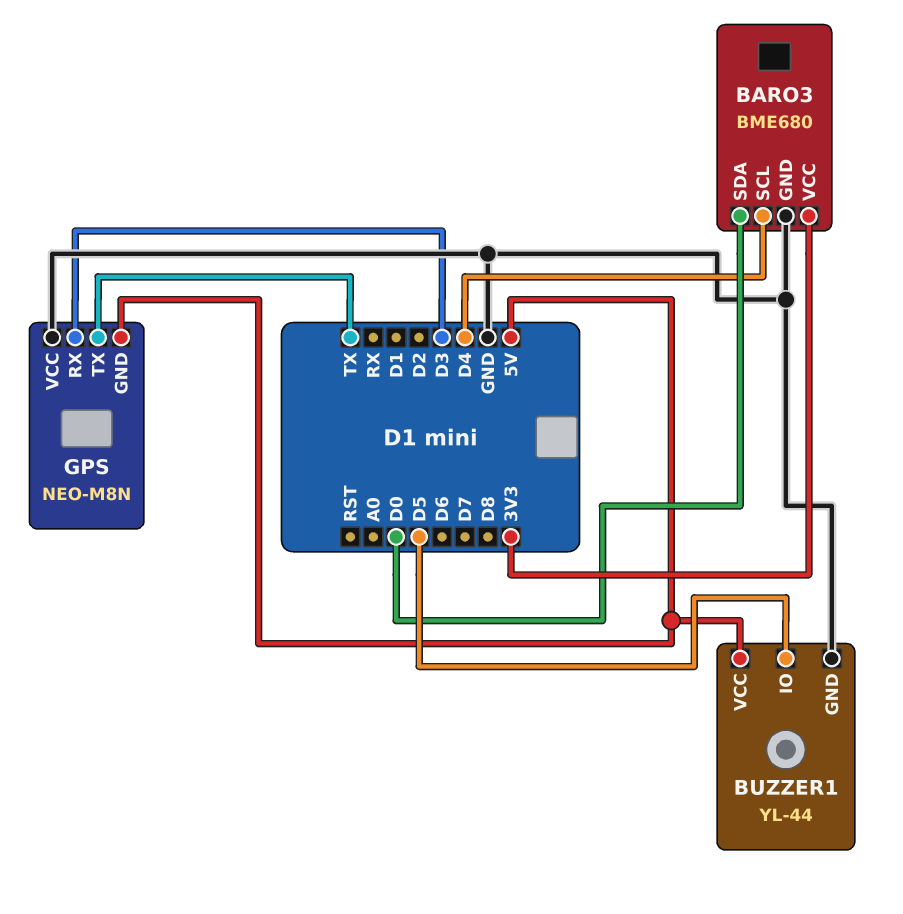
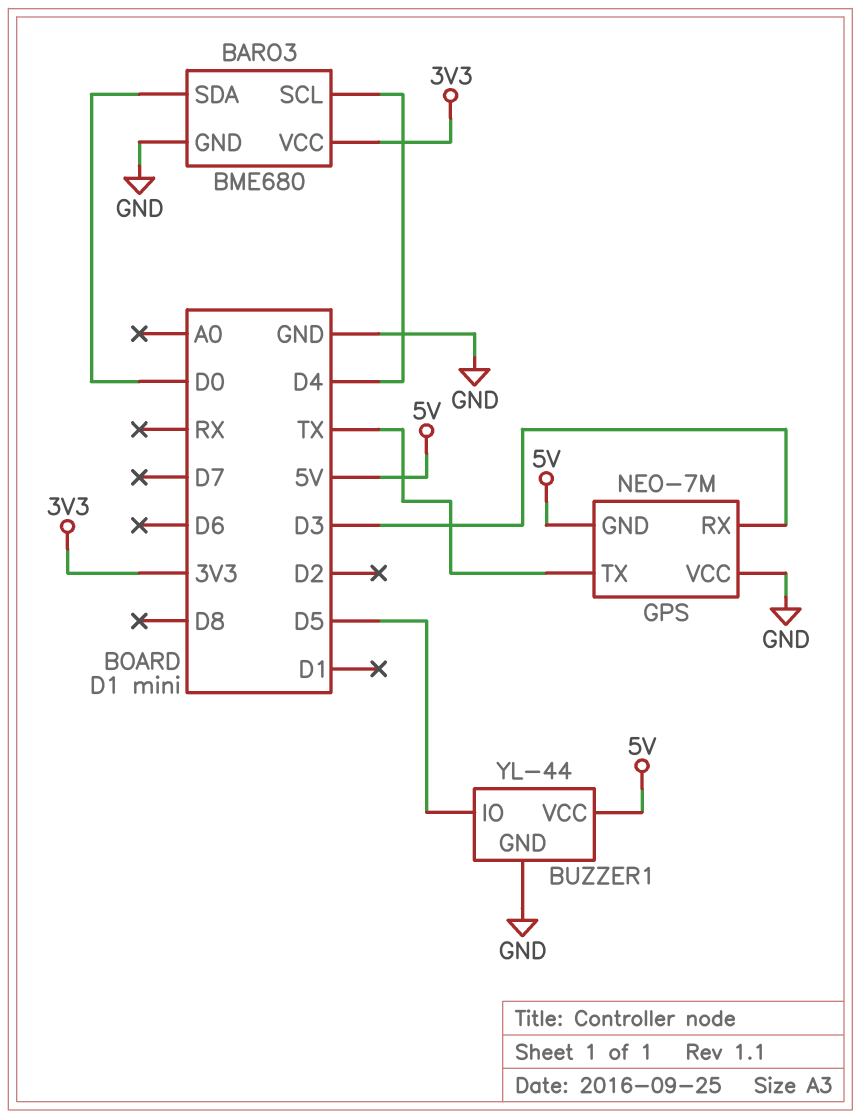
GPS: NEO-M8N -> NEO-7M

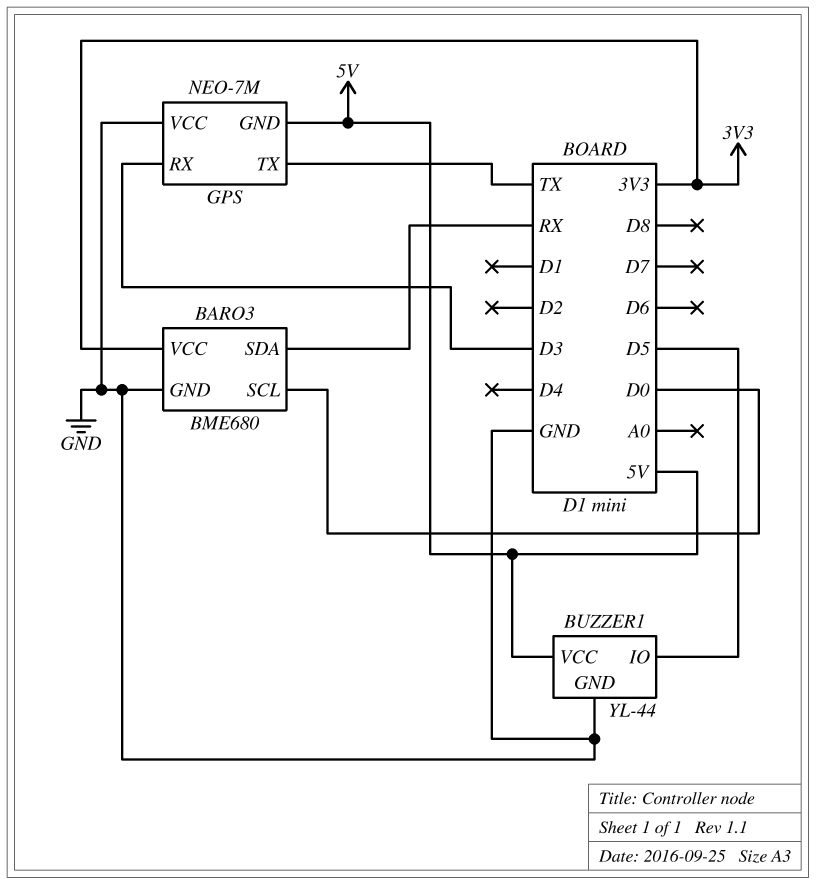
BARO3 pin SCL: D4 -> D0
BARO3 pin SDA: D0 -> RX

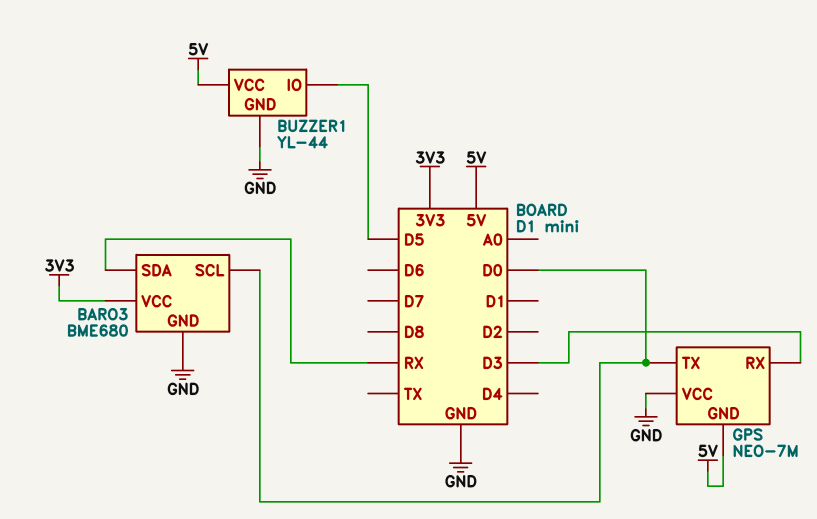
GPS pin TX: TX -> D0

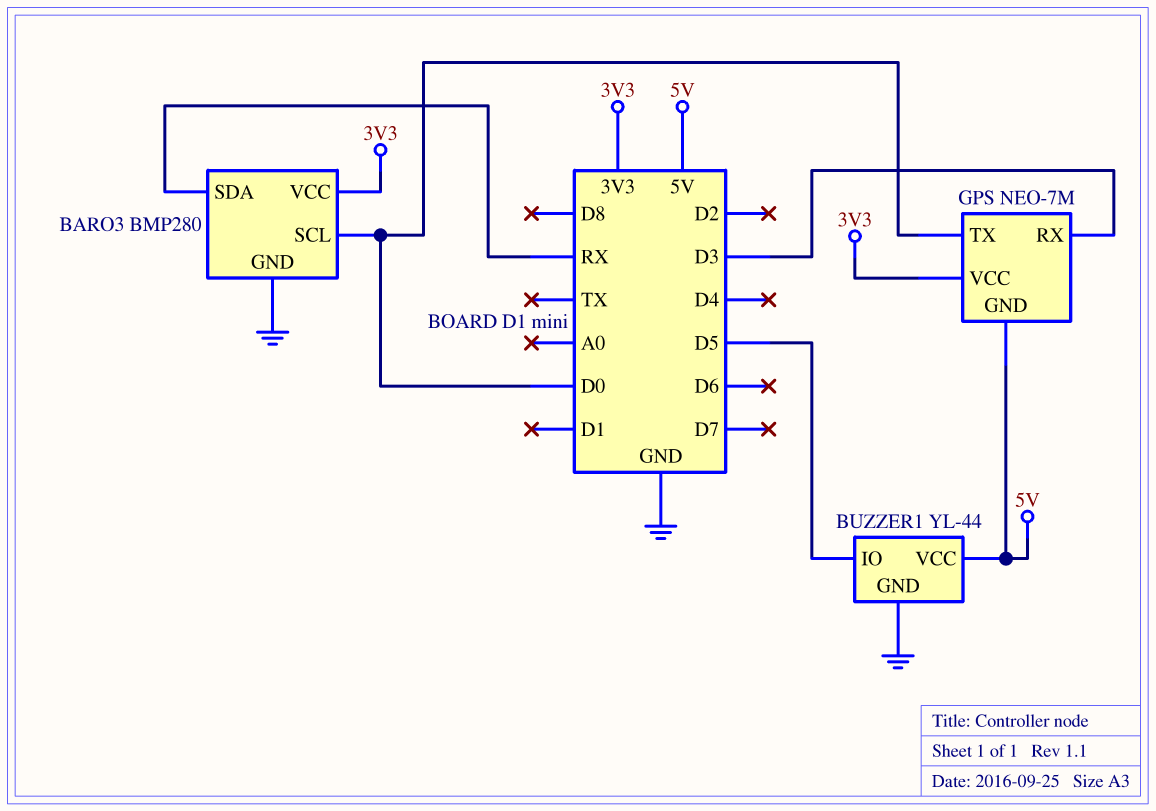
BARO3: BME680 -> BMP280
GPS pin VCC: GND -> 3V3

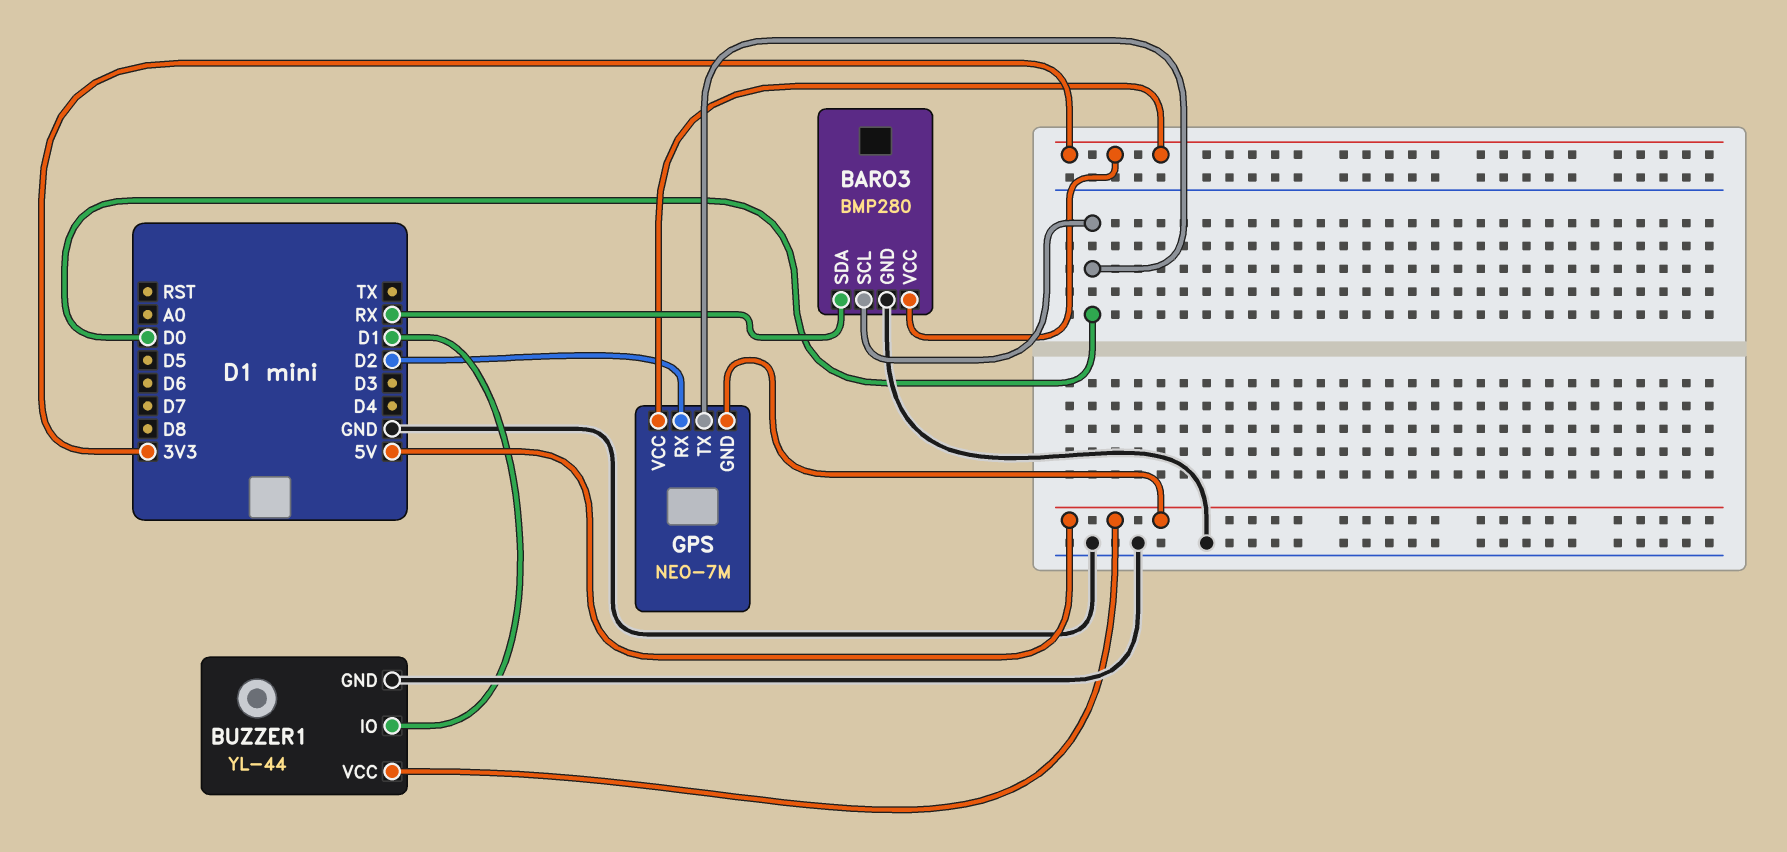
BUZZER1 pin IO: D5 -> D1
GPS pin RX: D3 -> D2

